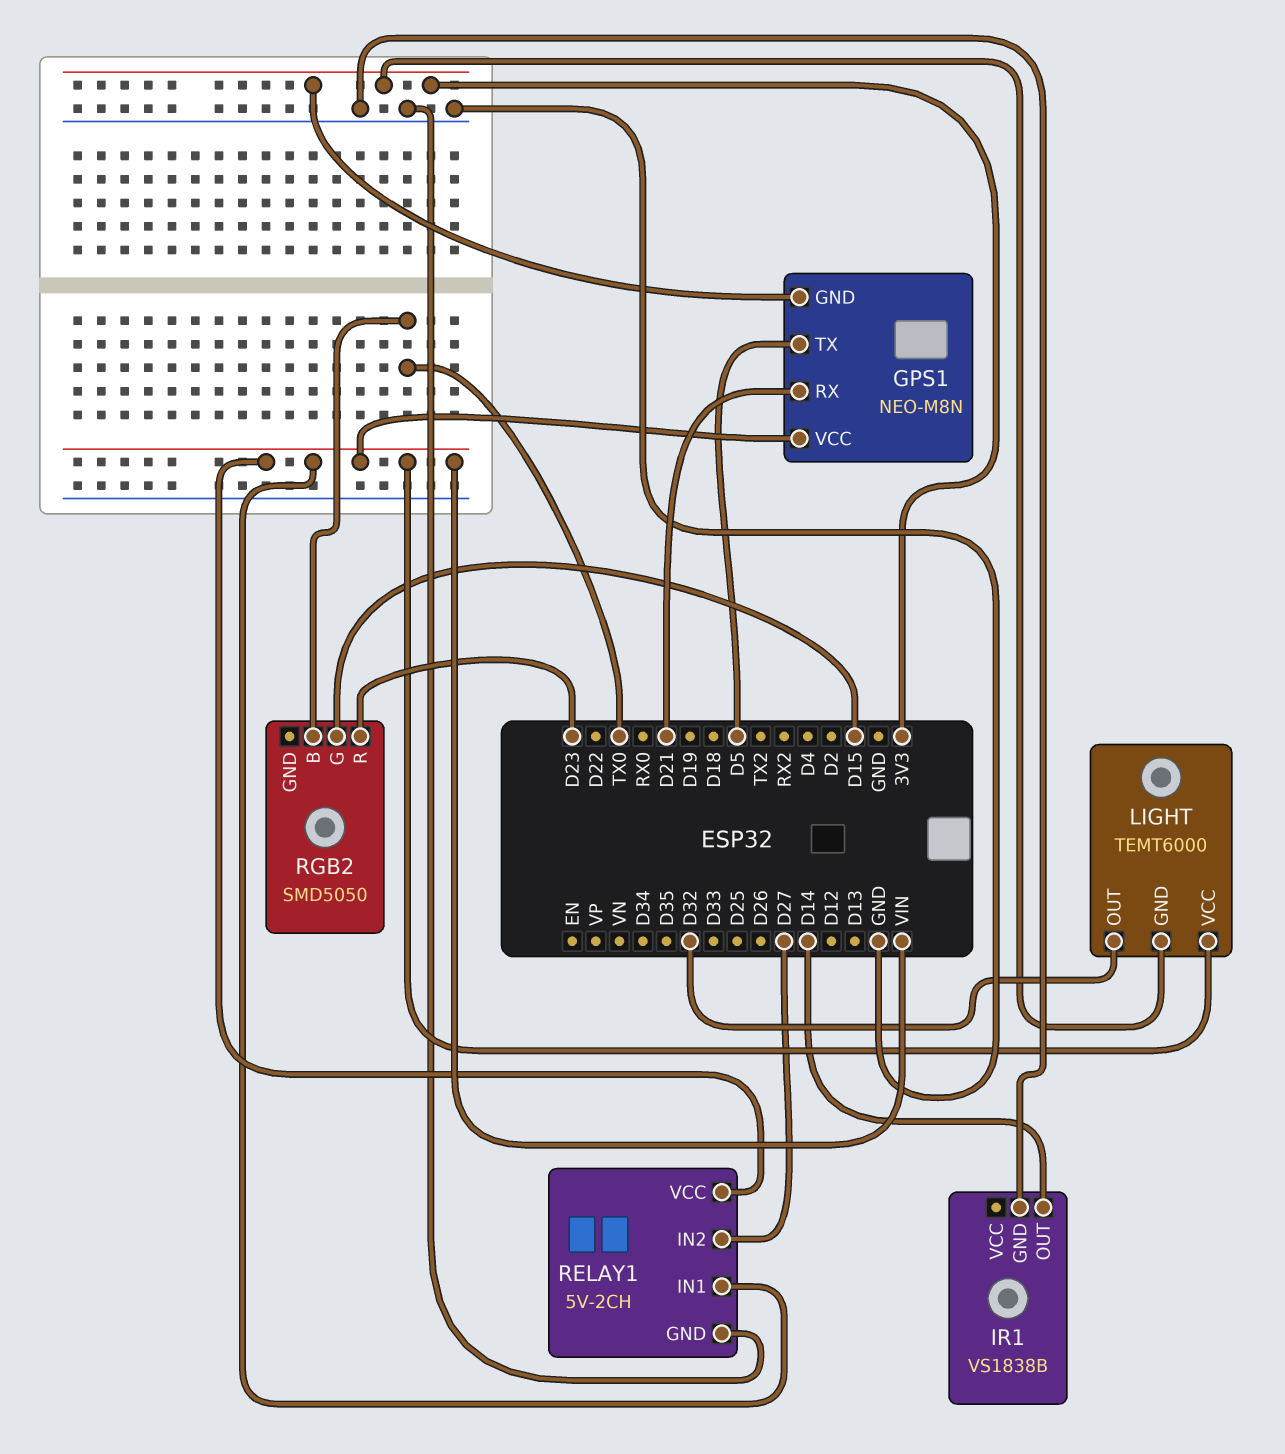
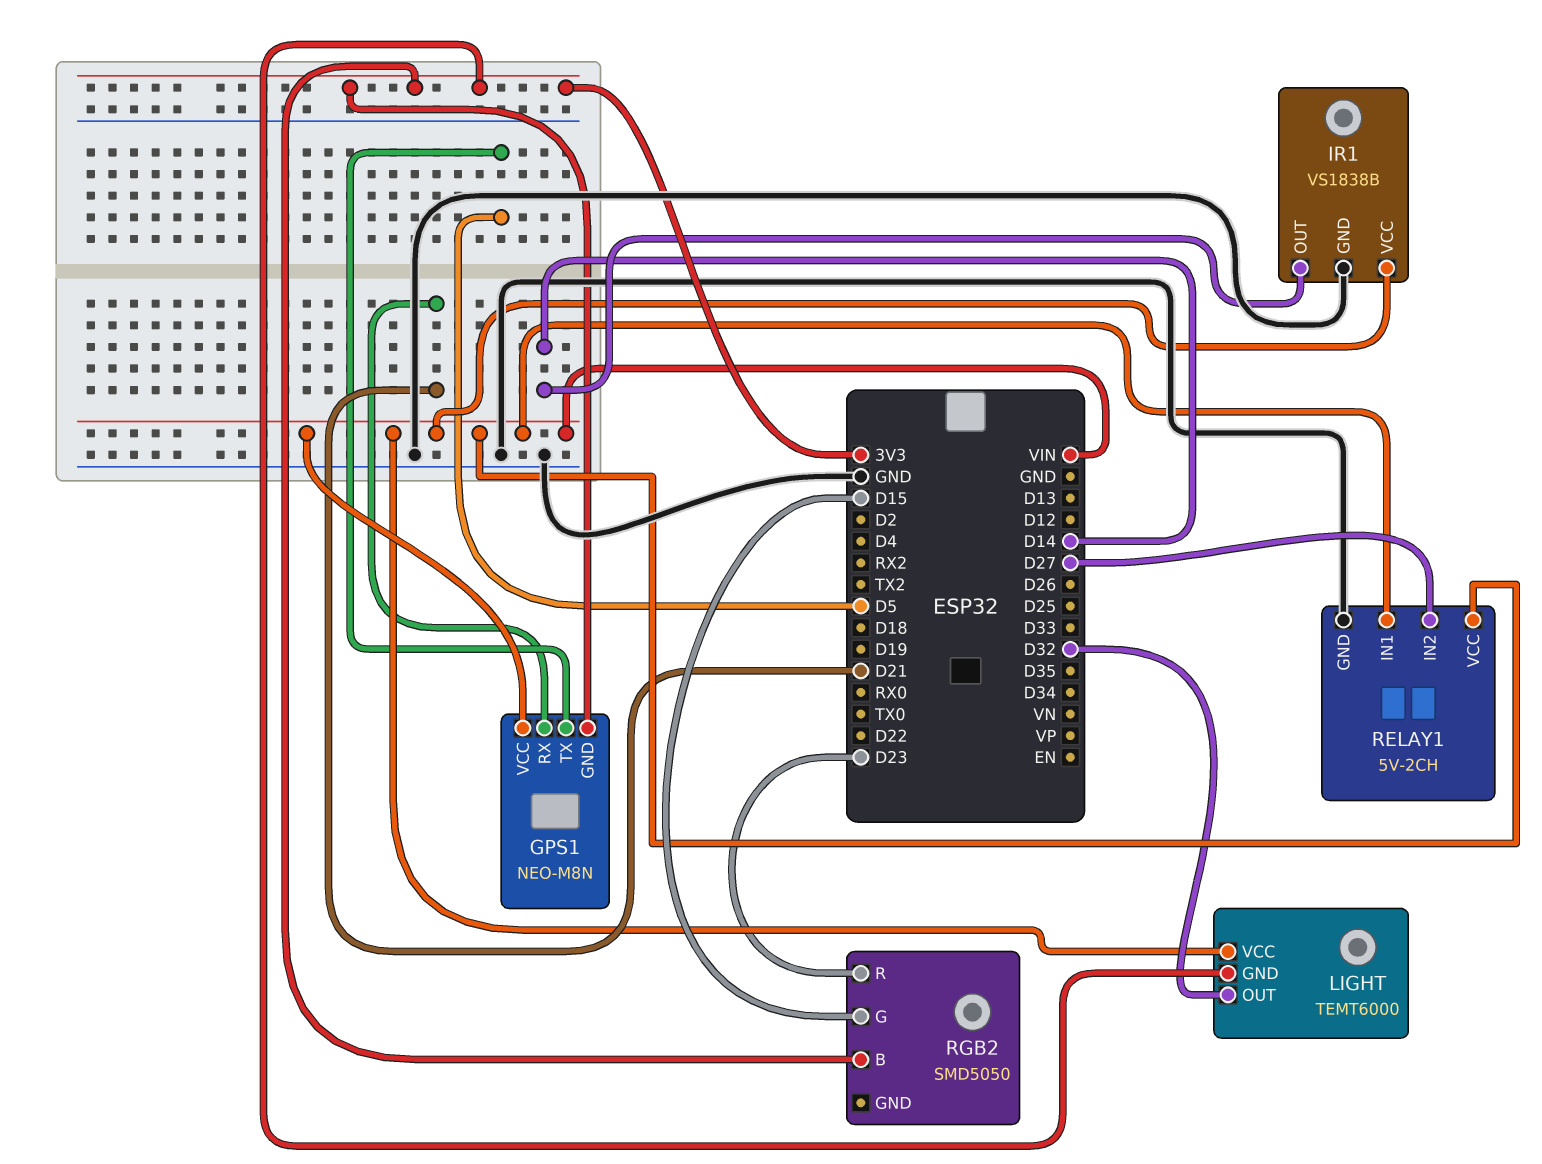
IR1 pin VCC: none -> VIN
RGB2 pin B: TX0 -> 3V3

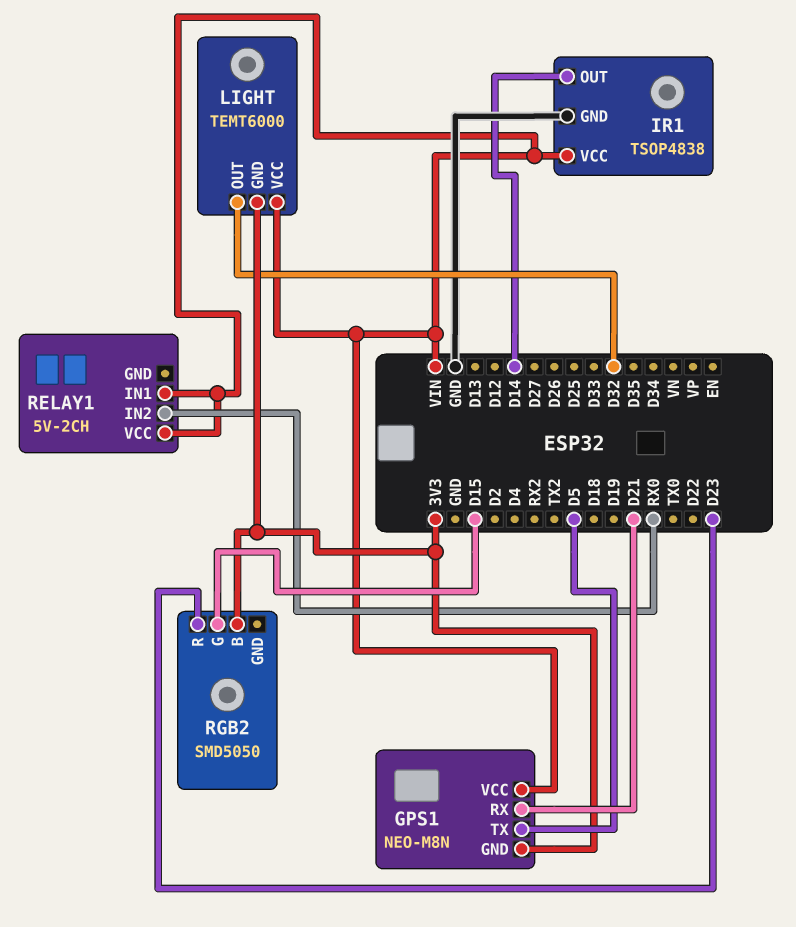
IR1: VS1838B -> TSOP4838
RELAY1 pin GND: GND -> none
RELAY1 pin IN2: D27 -> RX0

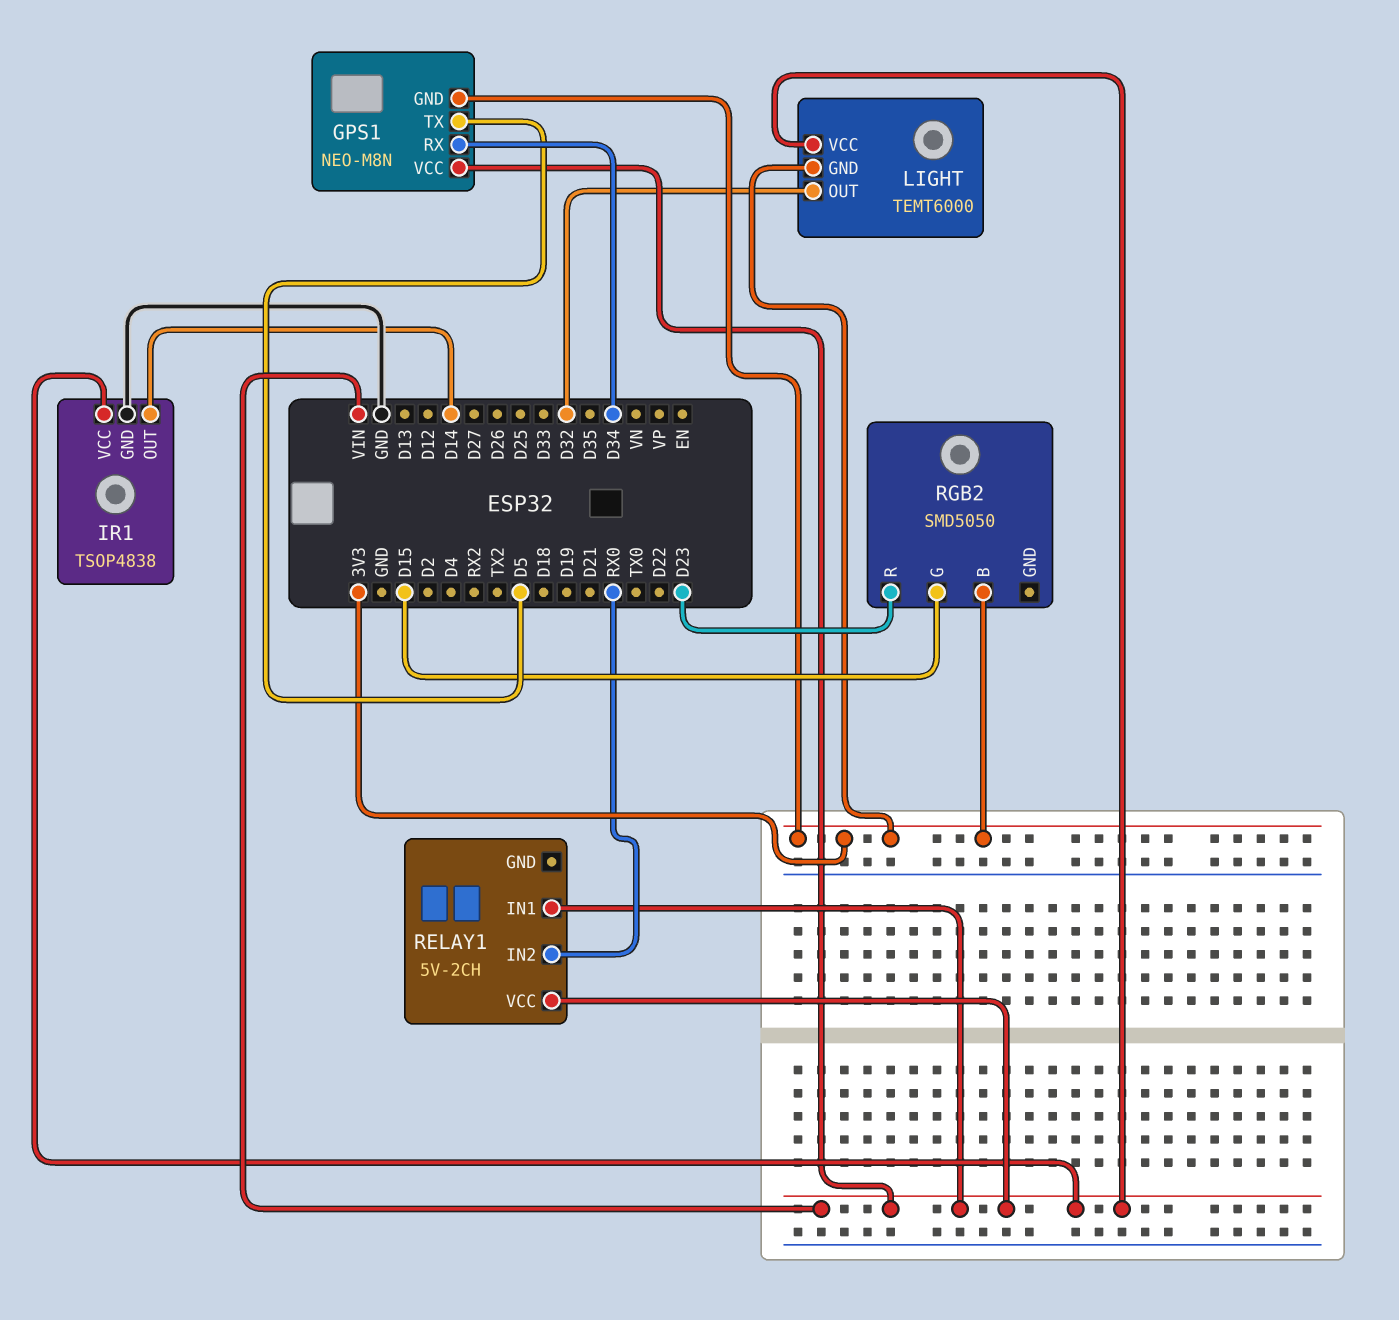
GPS1 pin RX: D21 -> D34

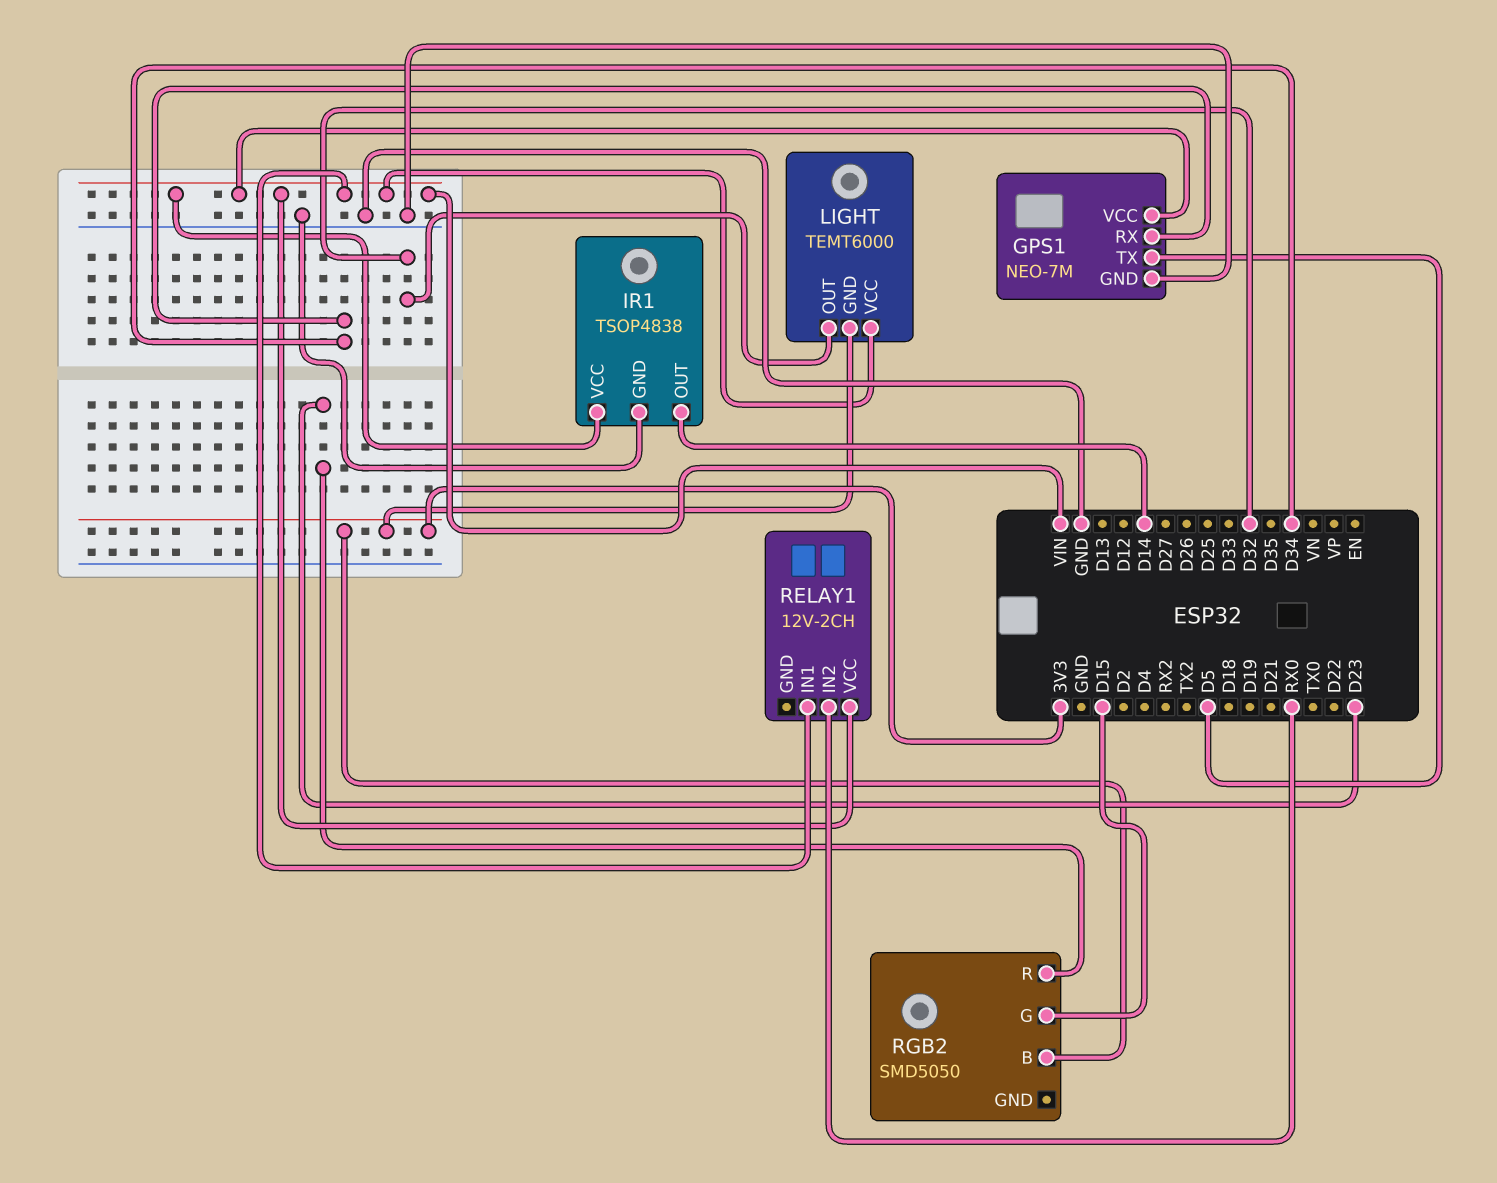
GPS1: NEO-M8N -> NEO-7M
GPS1 pin GND: 3V3 -> GND
RELAY1: 5V-2CH -> 12V-2CH

